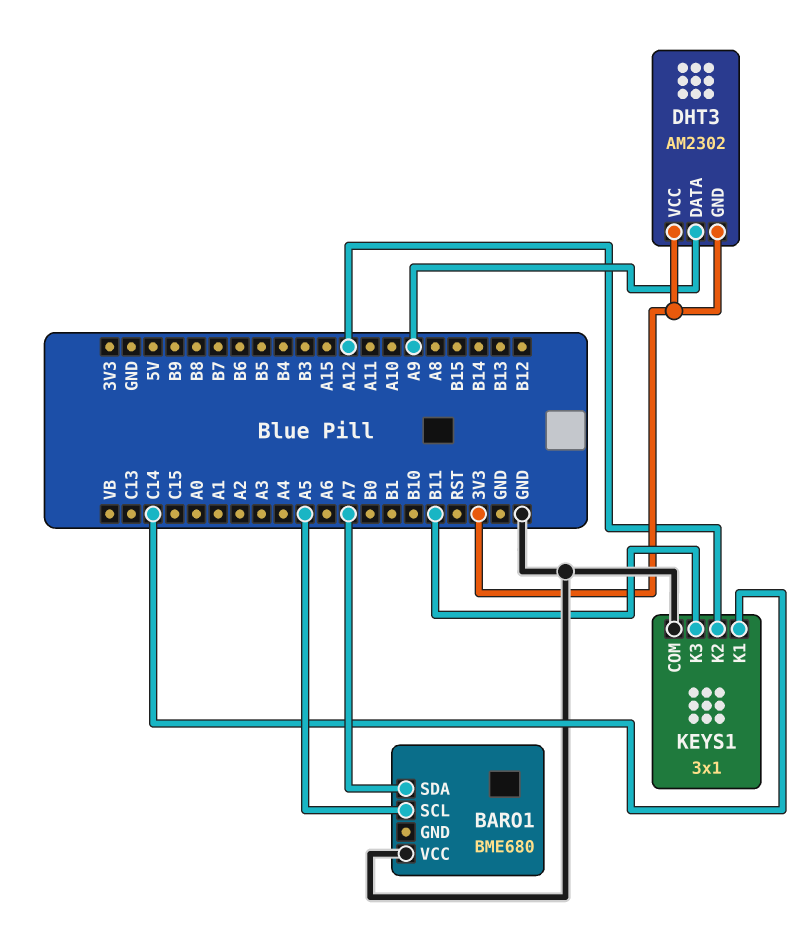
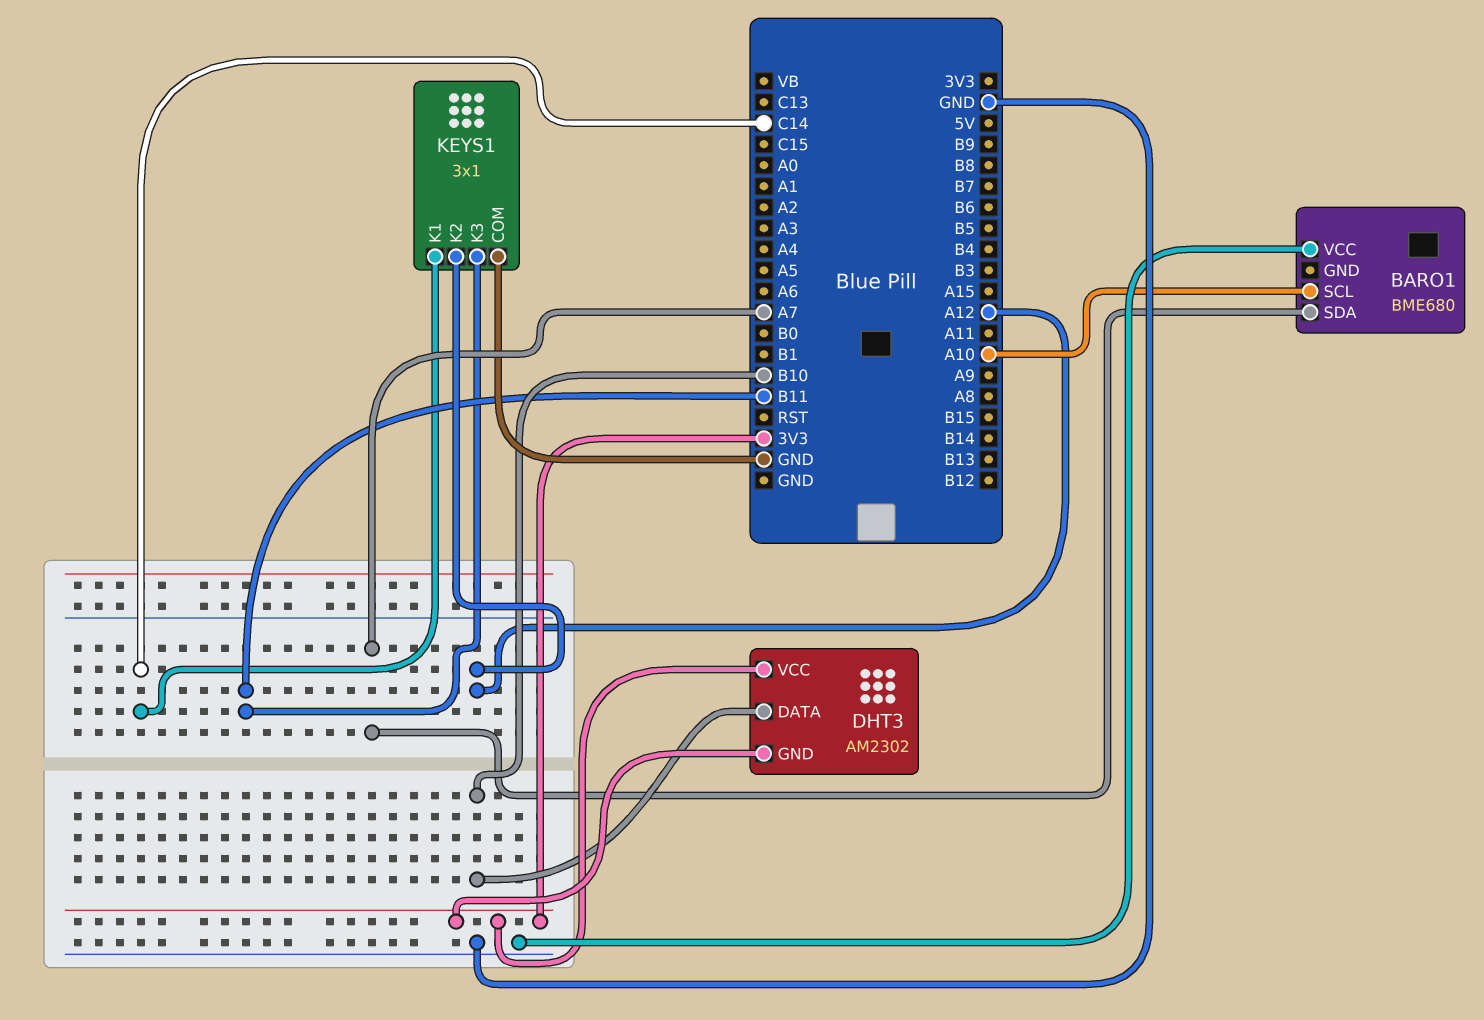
BARO1 pin SCL: A5 -> A10
DHT3 pin DATA: A9 -> B10

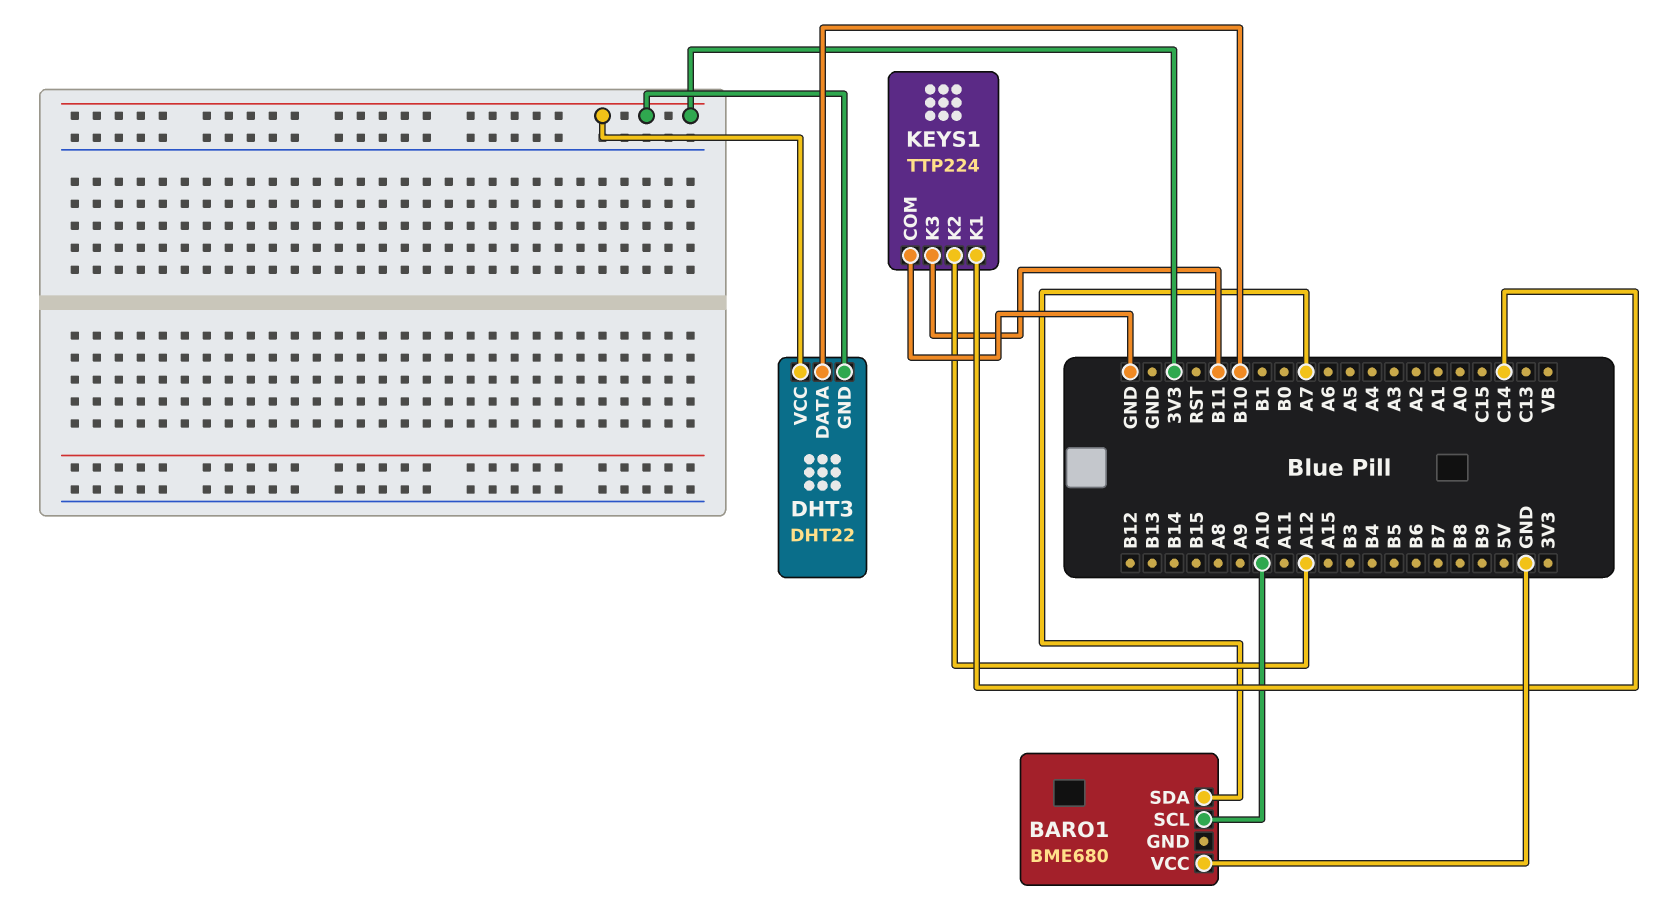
DHT3: AM2302 -> DHT22
KEYS1: 3x1 -> TTP224

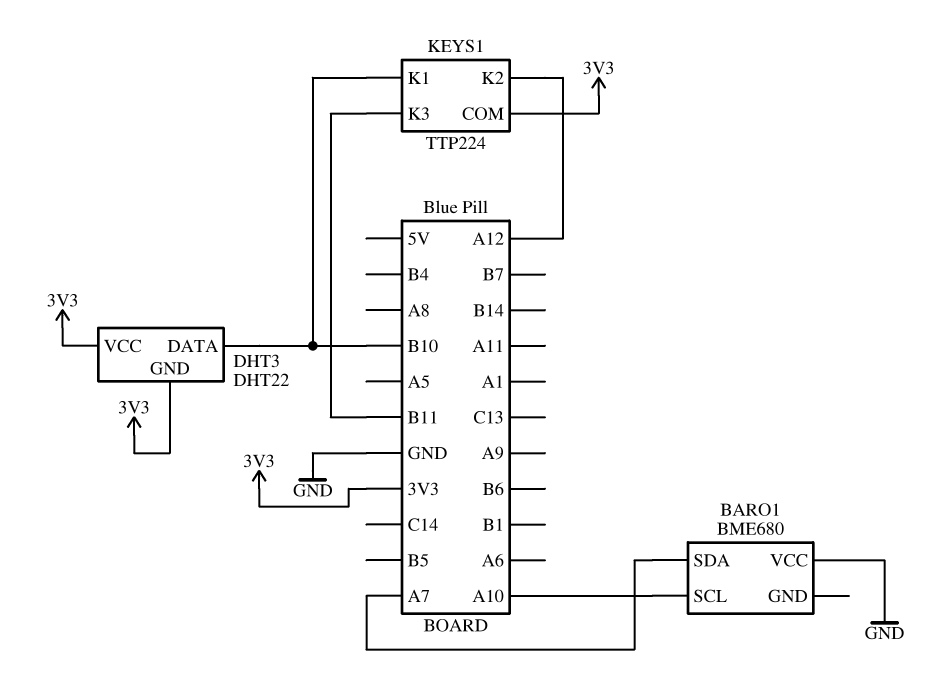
KEYS1 pin COM: GND -> 3V3
KEYS1 pin K1: C14 -> B10

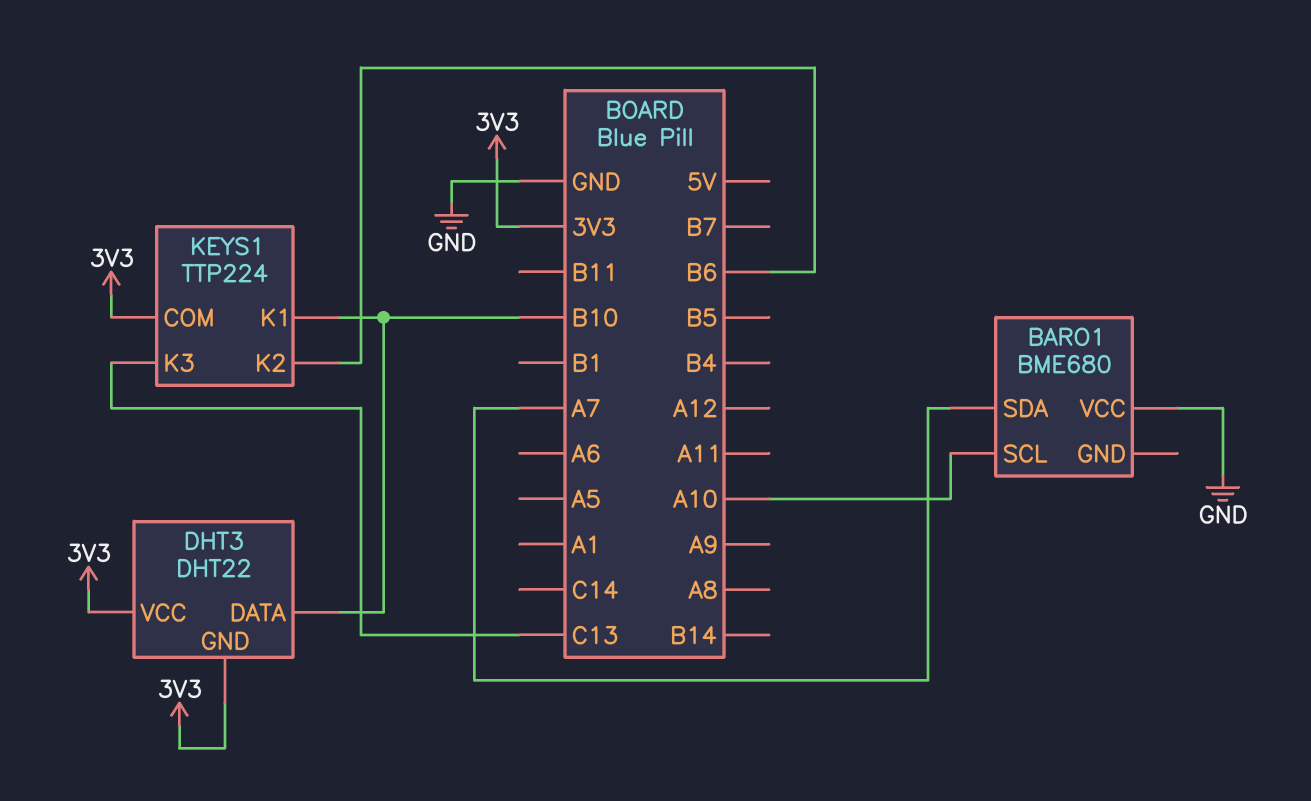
KEYS1 pin K2: A12 -> B6
KEYS1 pin K3: B11 -> C13

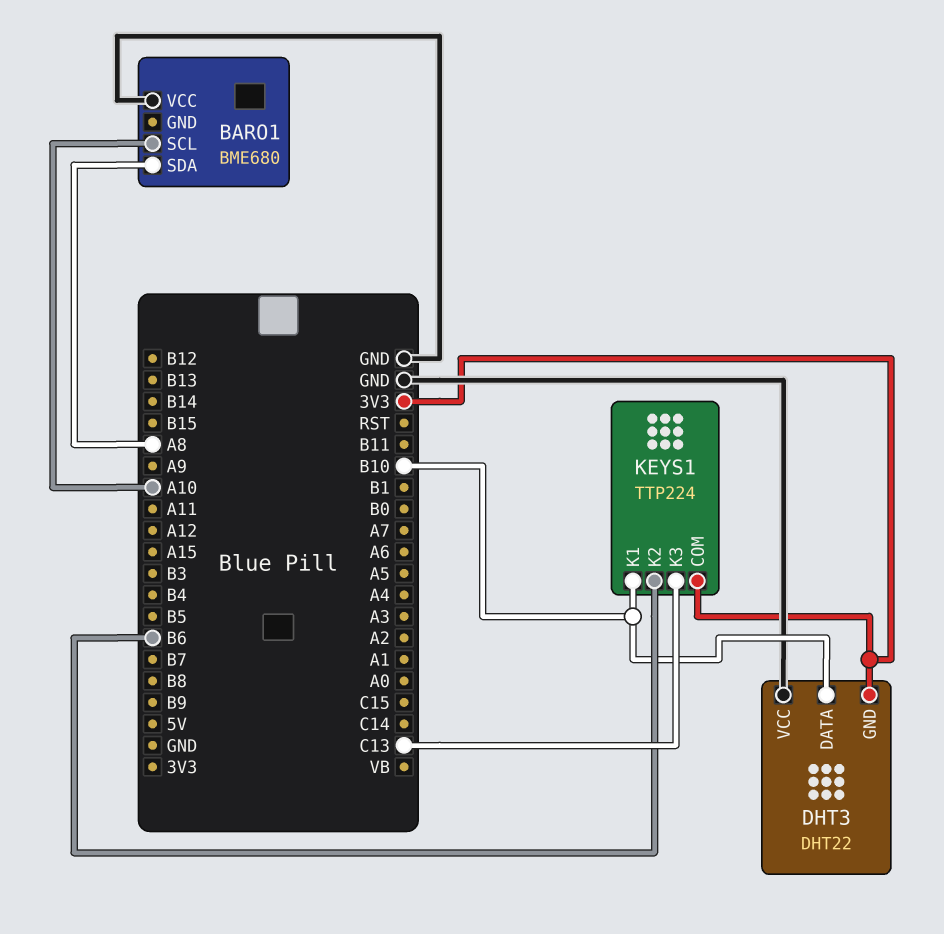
BARO1 pin SDA: A7 -> A8
DHT3 pin VCC: 3V3 -> GND

